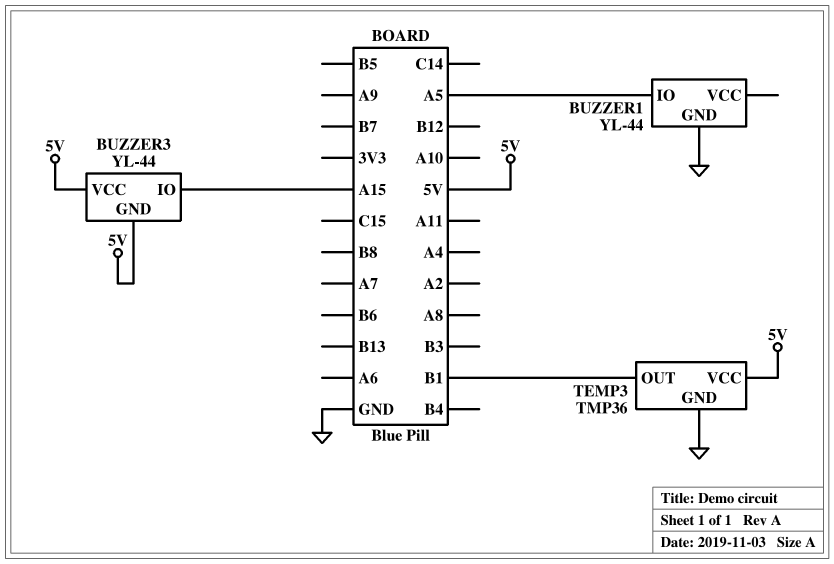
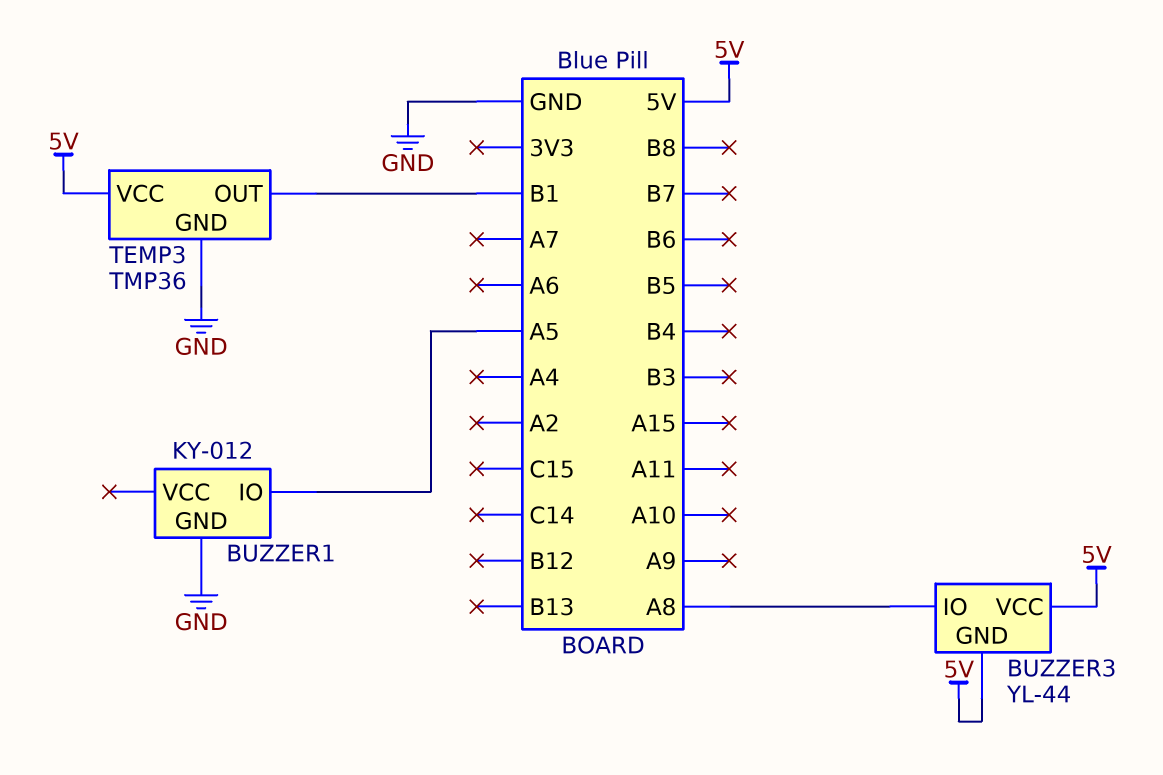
BUZZER1: YL-44 -> KY-012
BUZZER3 pin IO: A15 -> A8

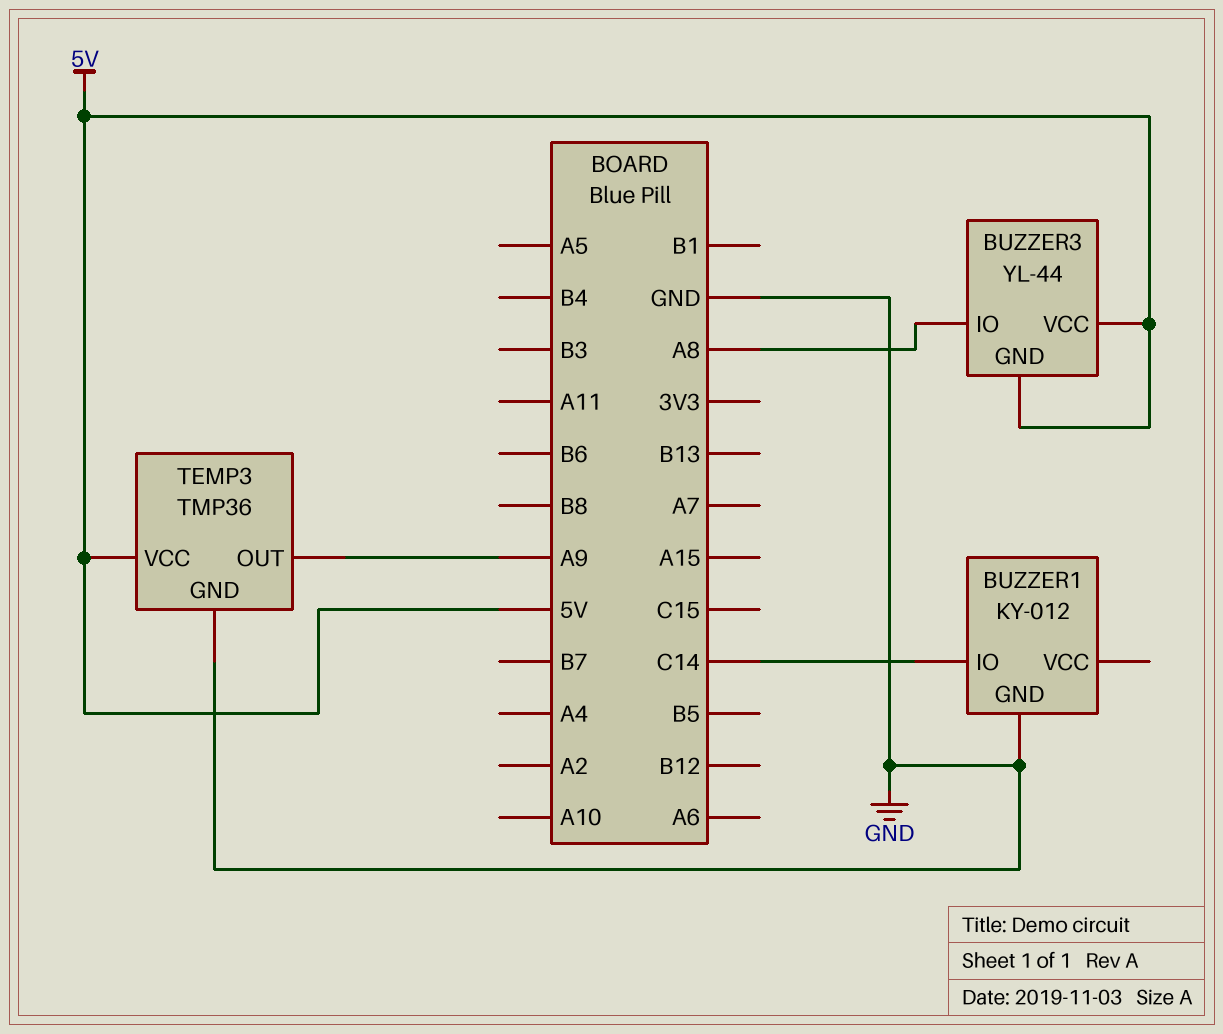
BUZZER1 pin IO: A5 -> C14
TEMP3 pin OUT: B1 -> A9

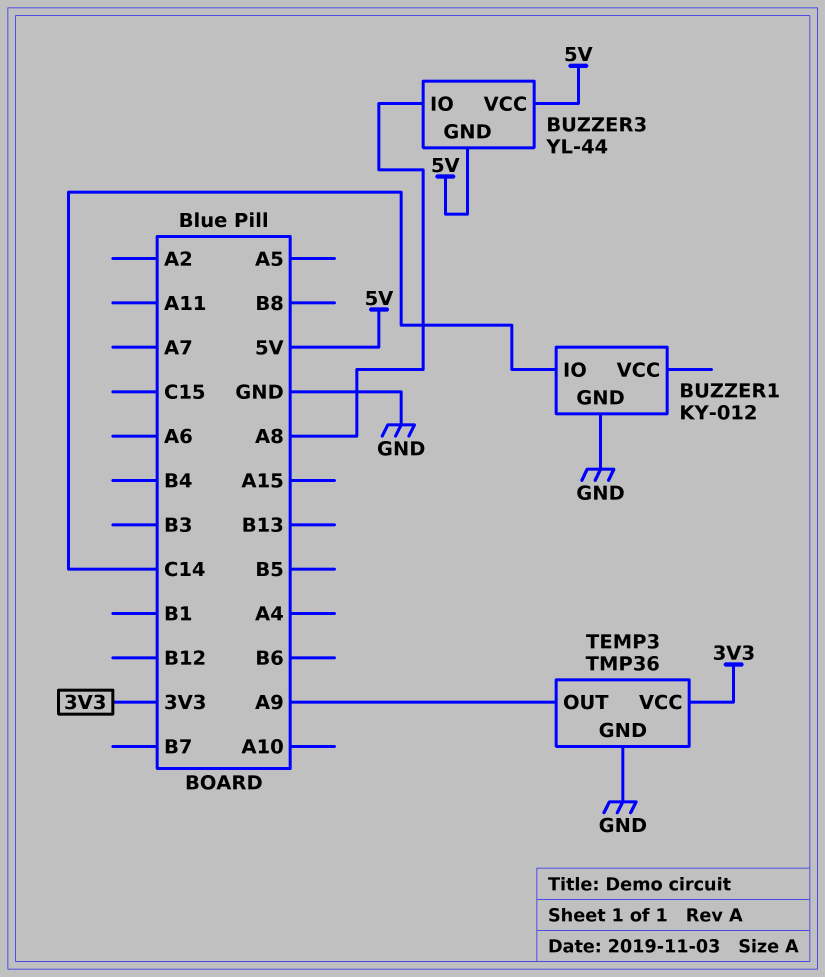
TEMP3 pin VCC: 5V -> 3V3

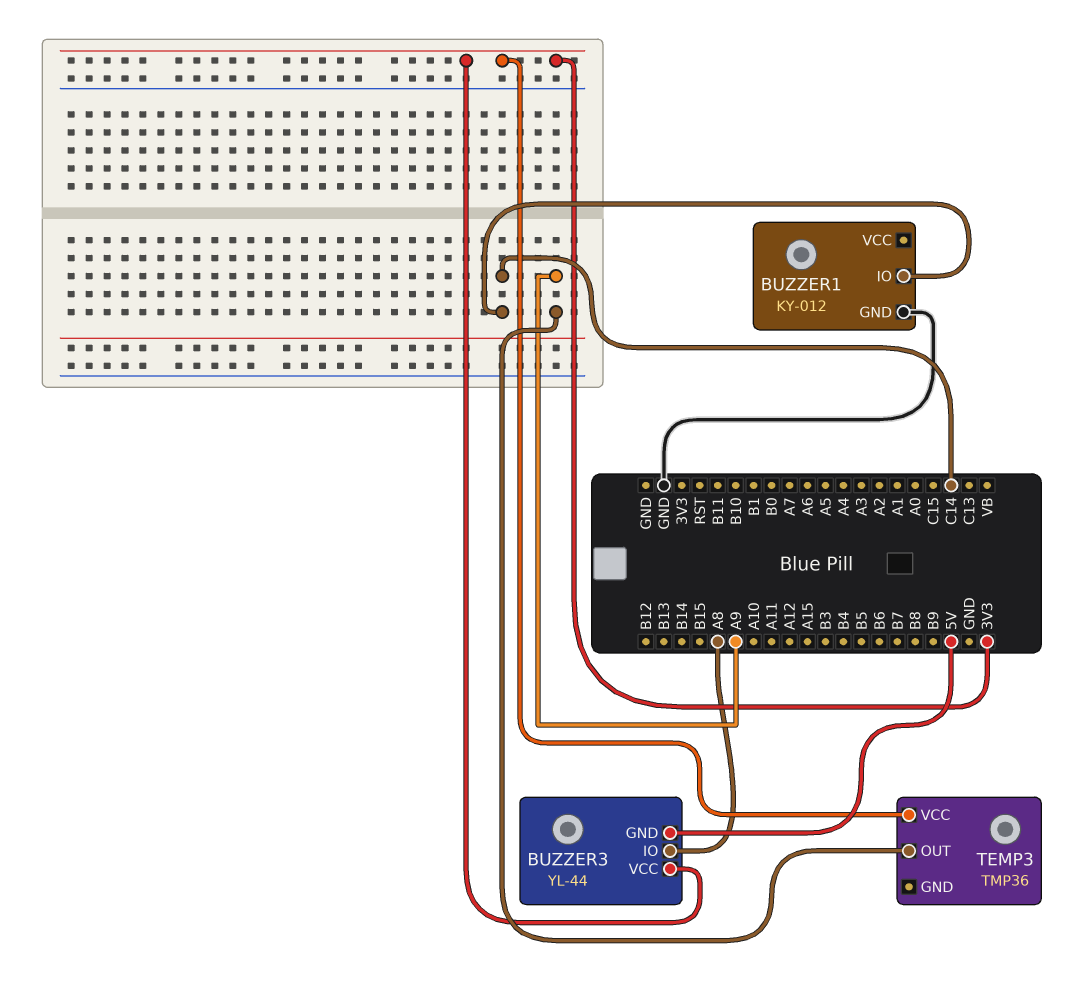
BUZZER3 pin VCC: 5V -> 3V3
TEMP3 pin GND: GND -> none

